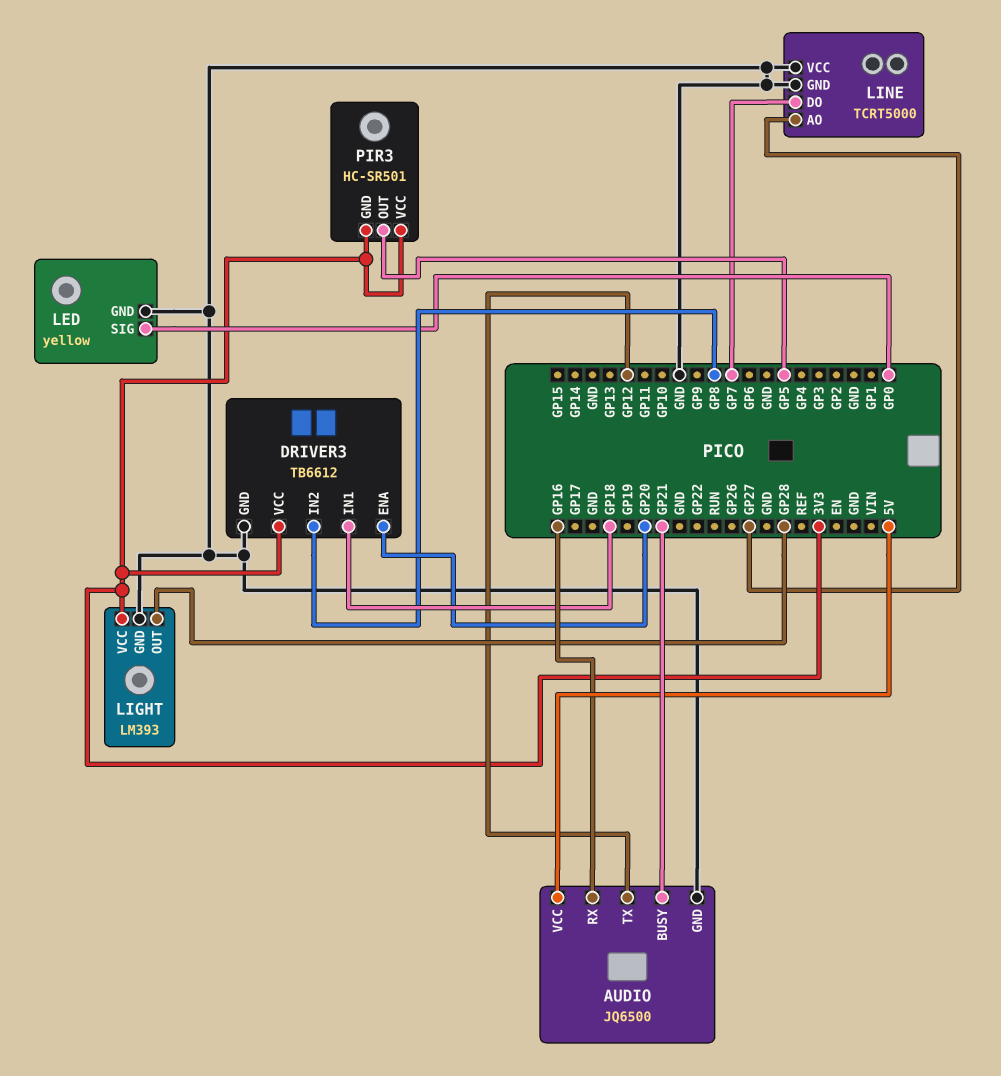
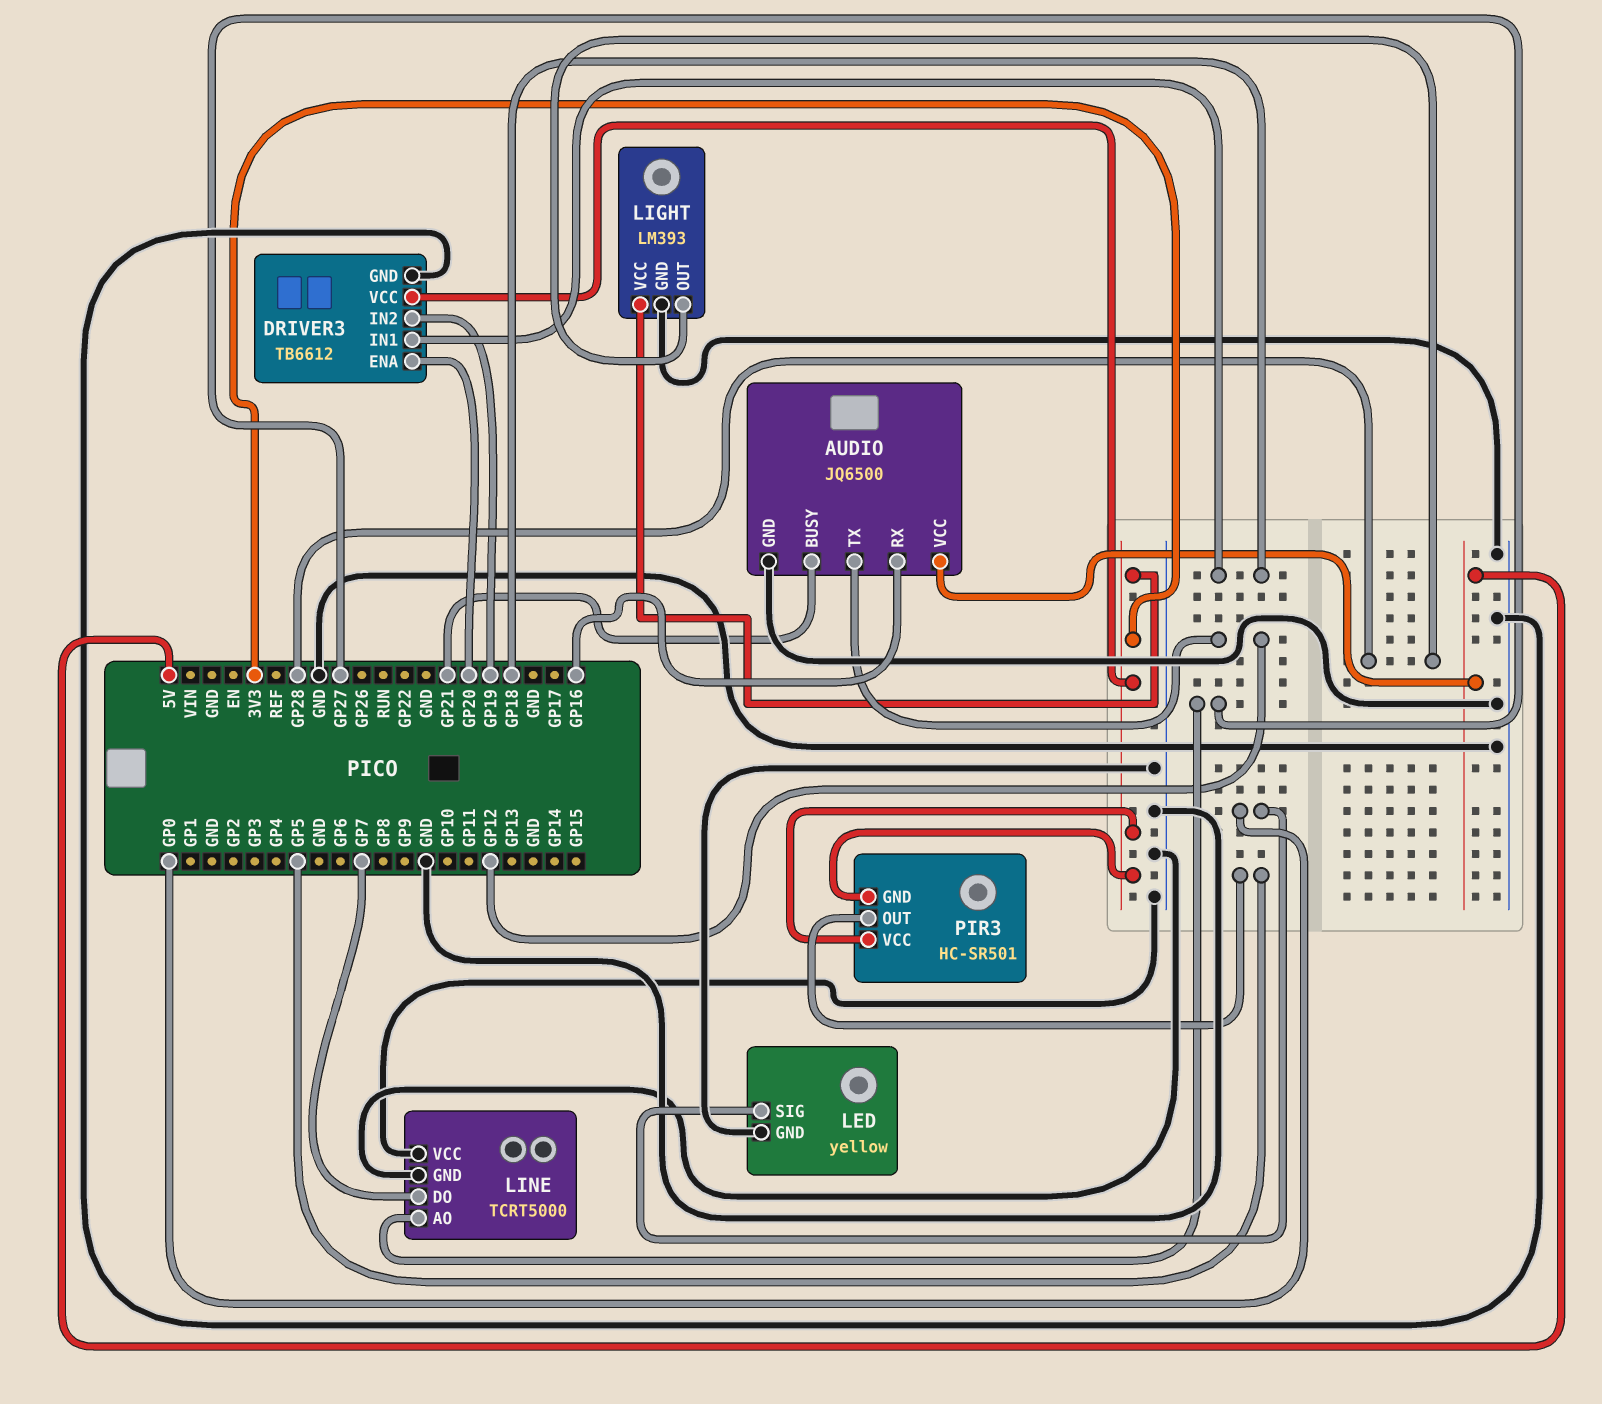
DRIVER3 pin IN2: GP8 -> GP19

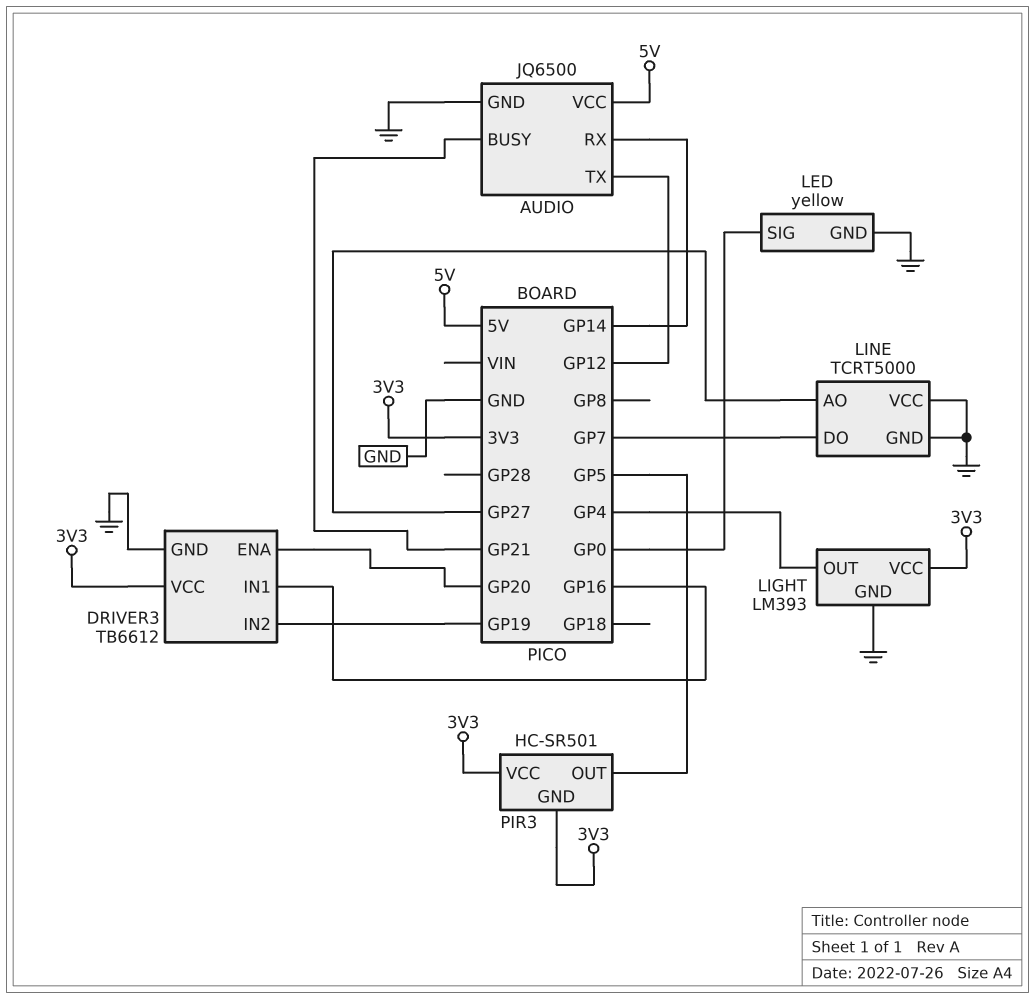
AUDIO pin RX: GP16 -> GP14
DRIVER3 pin IN1: GP18 -> GP16
LIGHT pin OUT: GP28 -> GP4

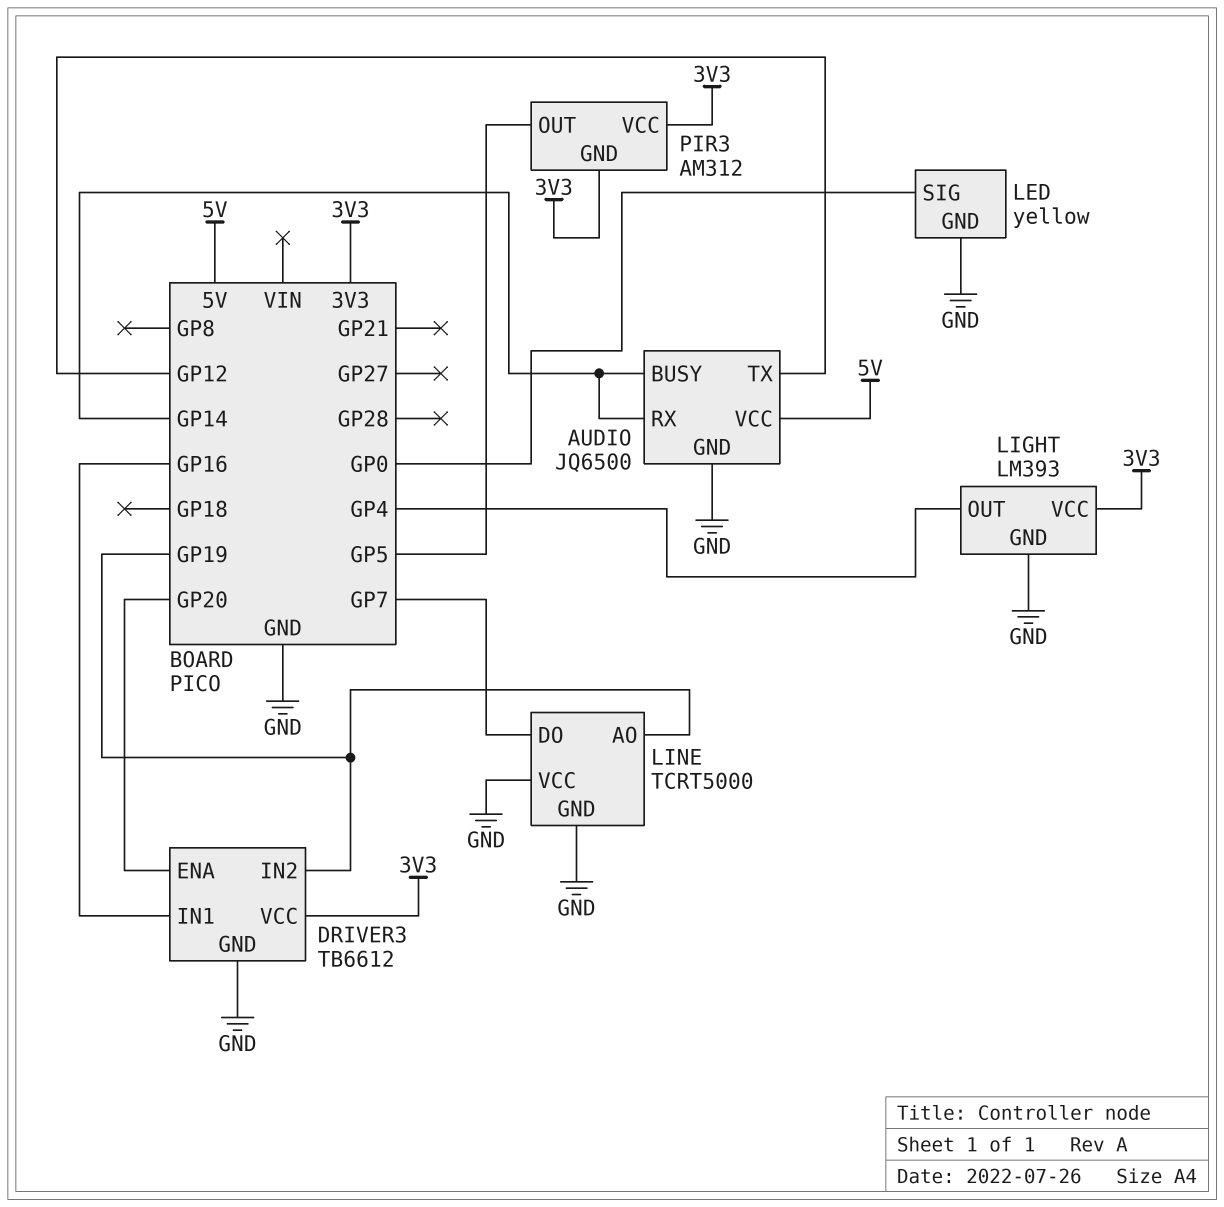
AUDIO pin BUSY: GP21 -> GP14
LINE pin AO: GP27 -> GP19
PIR3: HC-SR501 -> AM312

